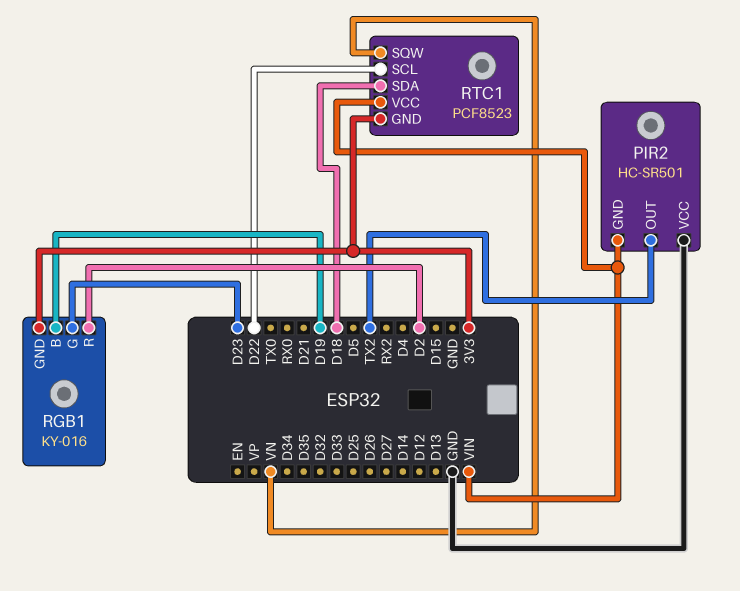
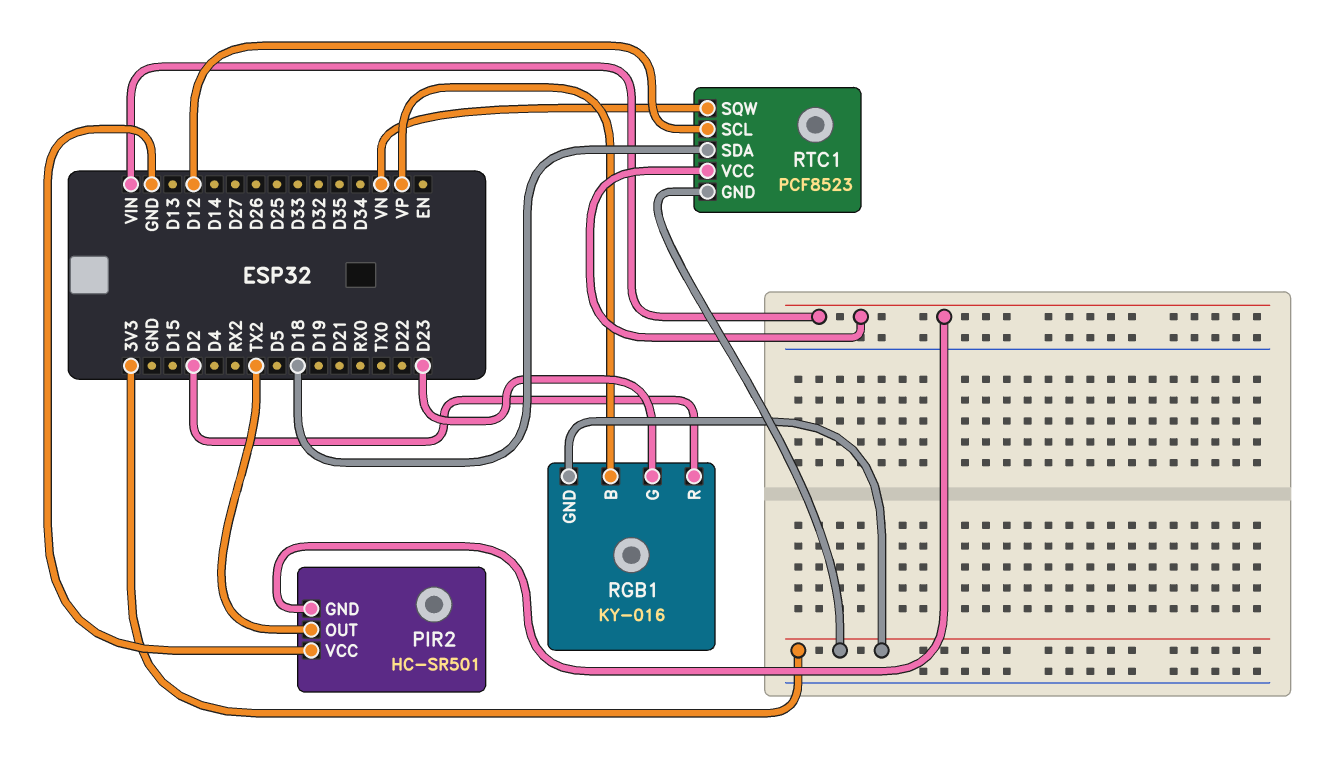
RGB1 pin B: D19 -> VP
RTC1 pin SCL: D22 -> D12

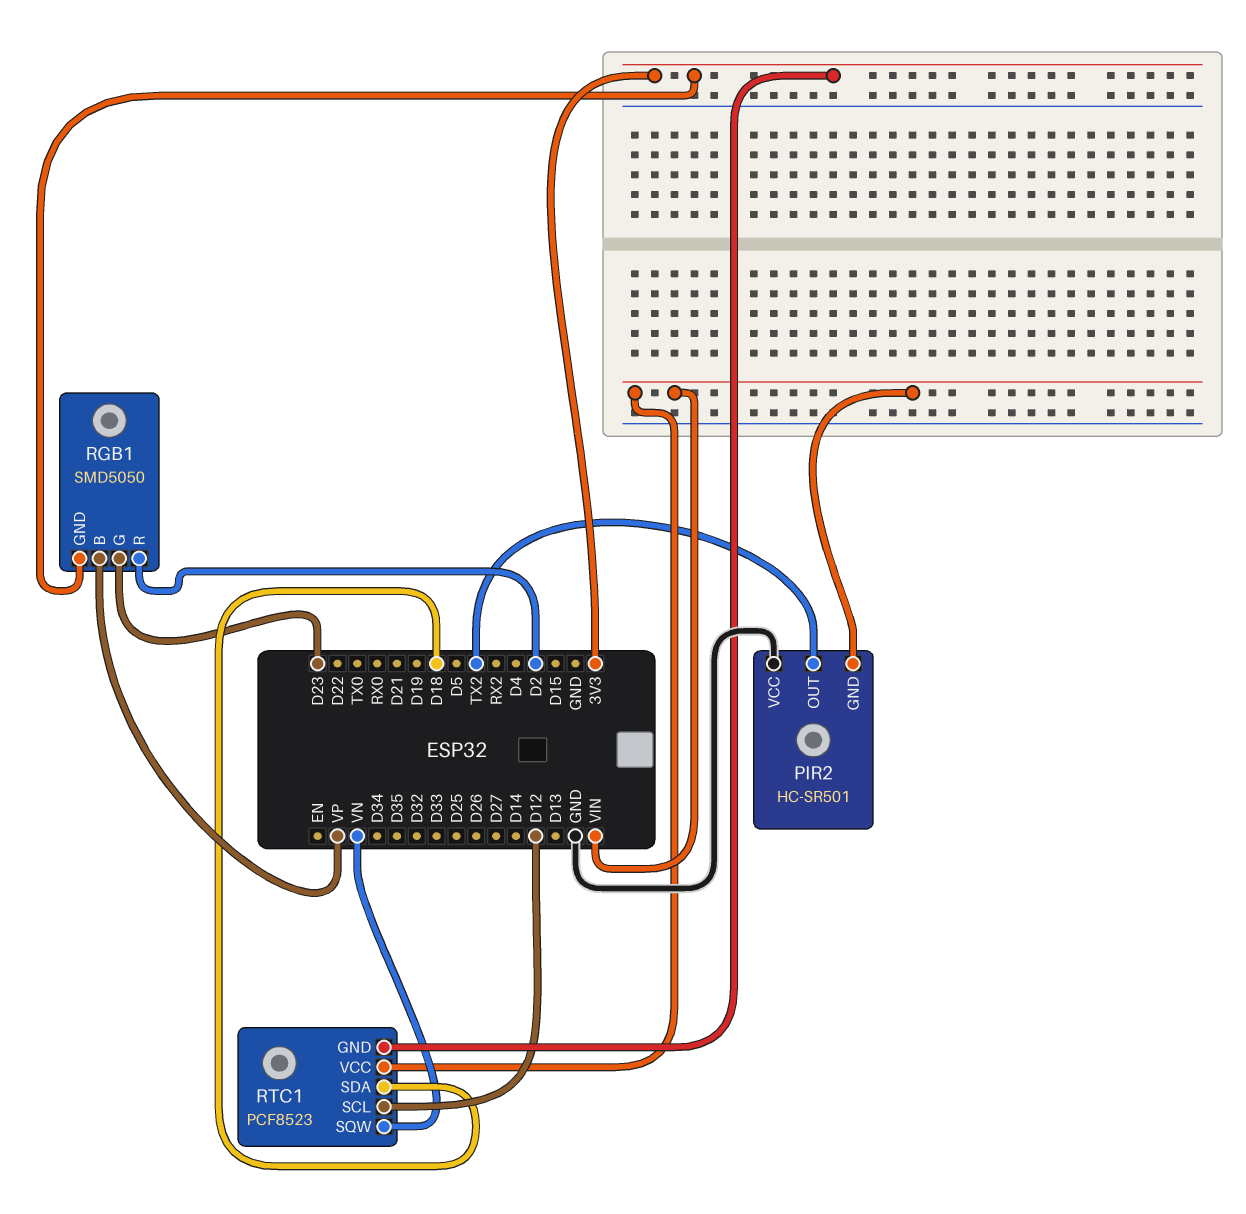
RGB1: KY-016 -> SMD5050

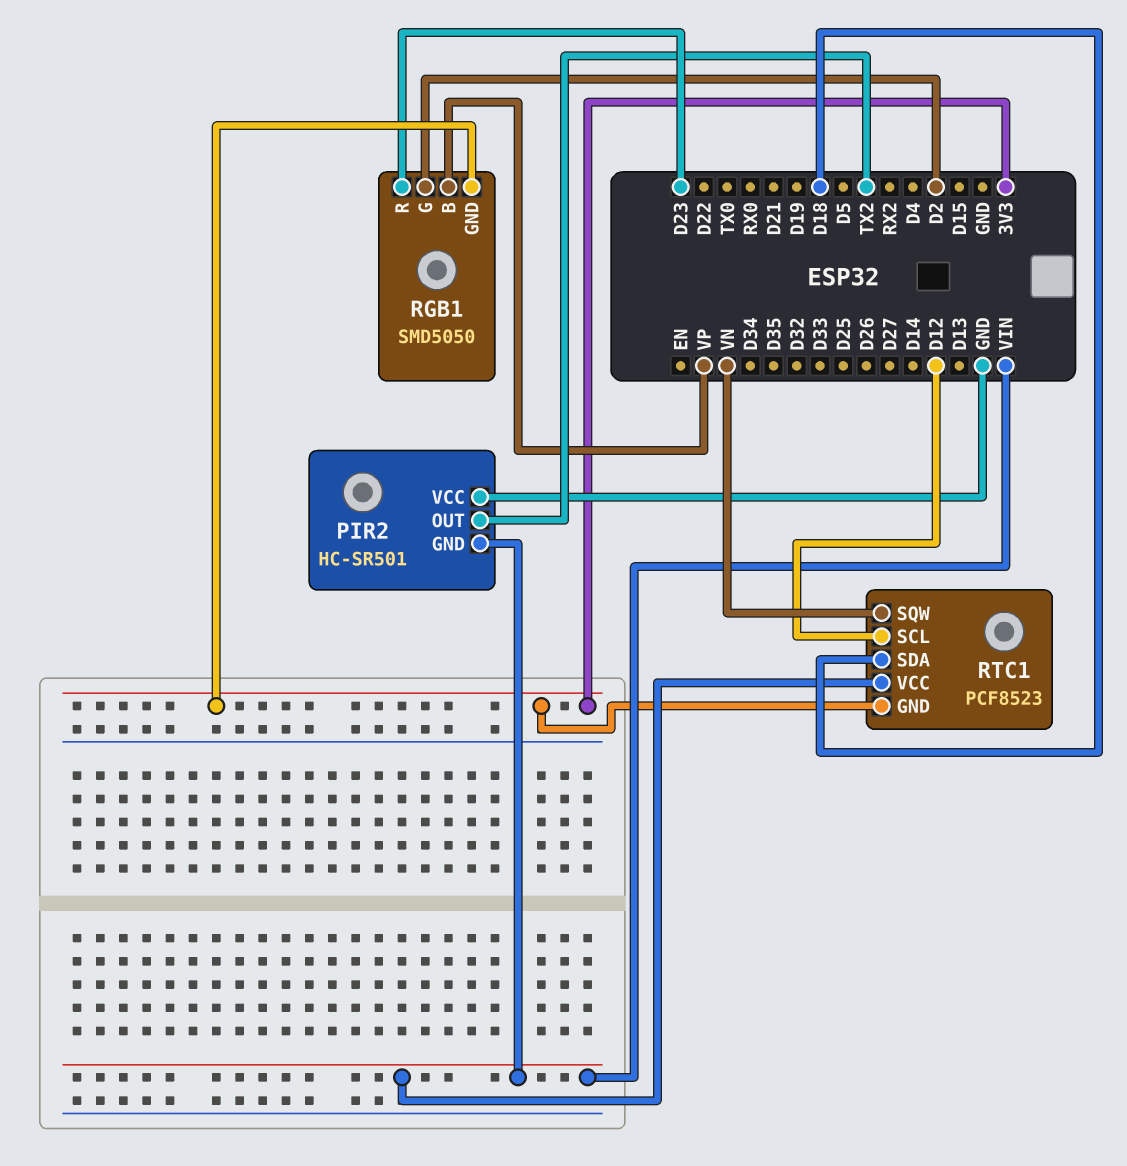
RGB1 pin G: D23 -> D2
RGB1 pin R: D2 -> D23

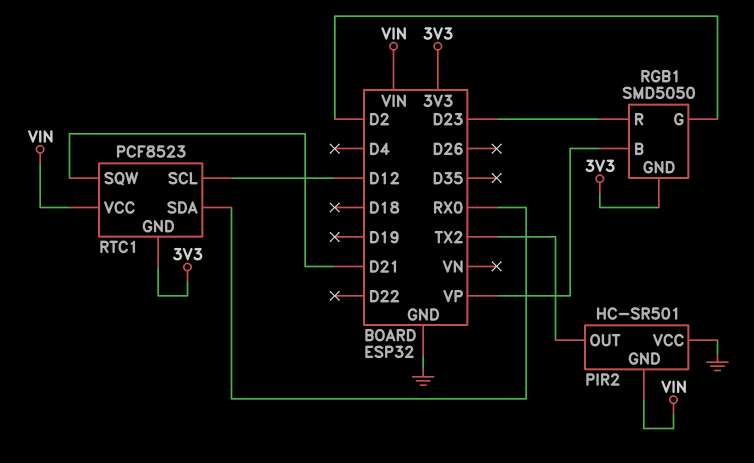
RTC1 pin SDA: D18 -> RX0
RTC1 pin SQW: VN -> D21

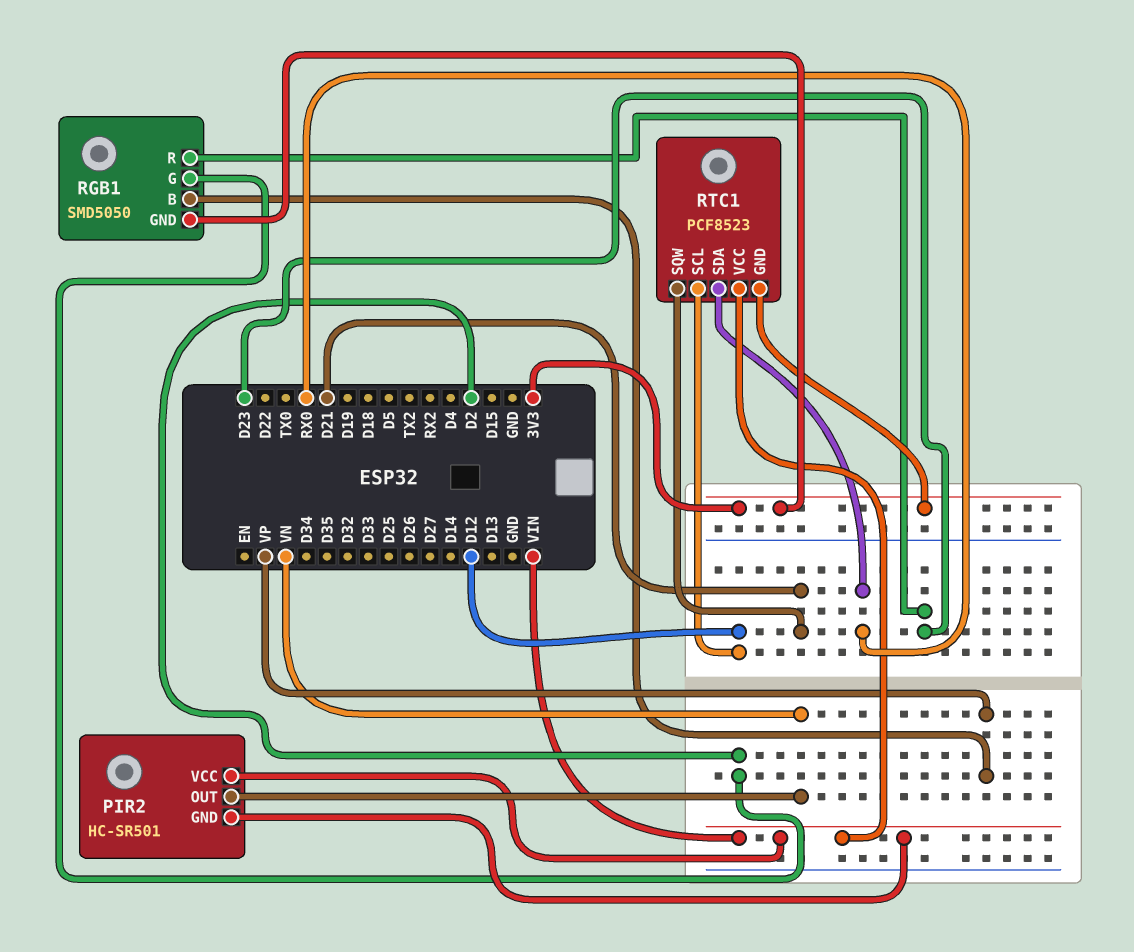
PIR2 pin OUT: TX2 -> VN
PIR2 pin VCC: GND -> VIN

